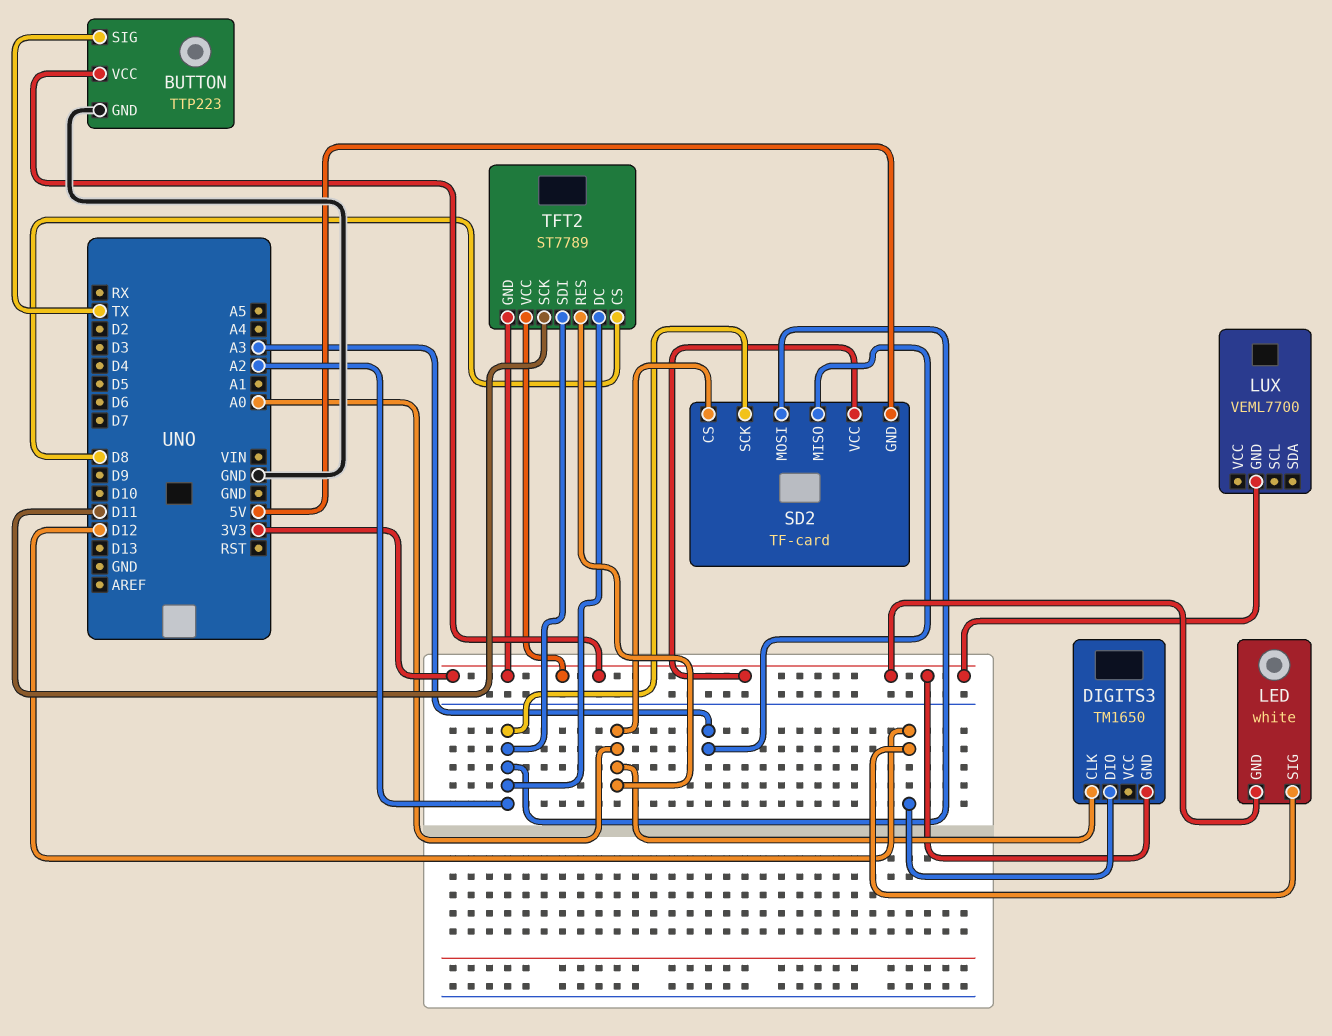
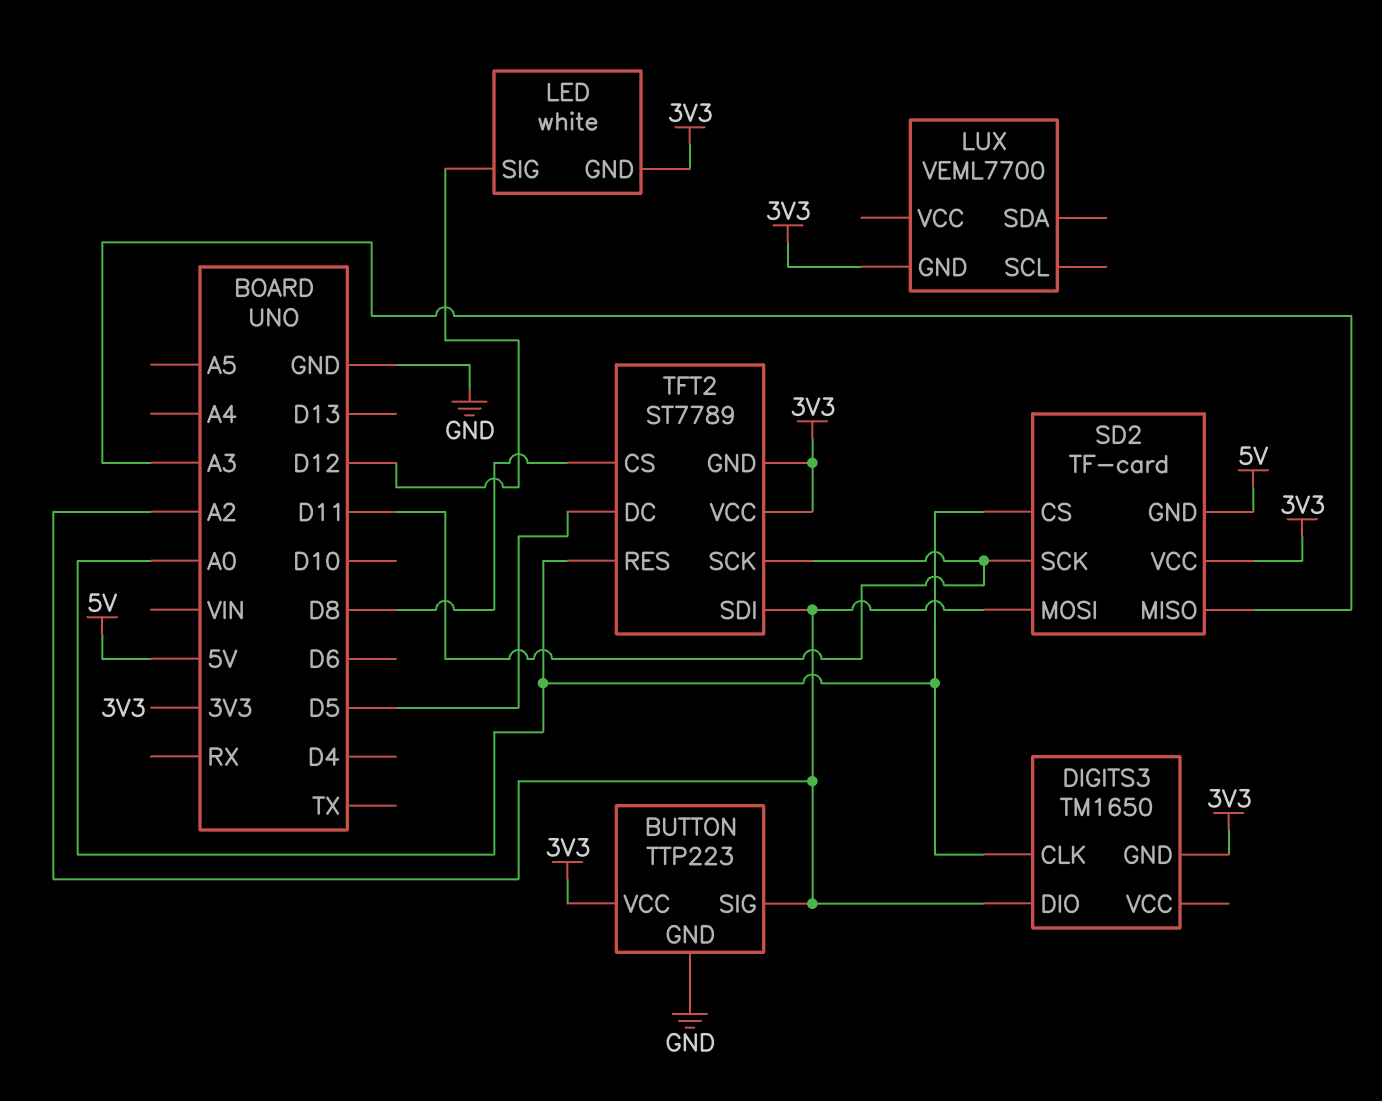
BUTTON pin SIG: TX -> A2
DIGITS3 pin DIO: D12 -> A2
SD2 pin SCK: A2 -> D11
TFT2 pin DC: A2 -> D5

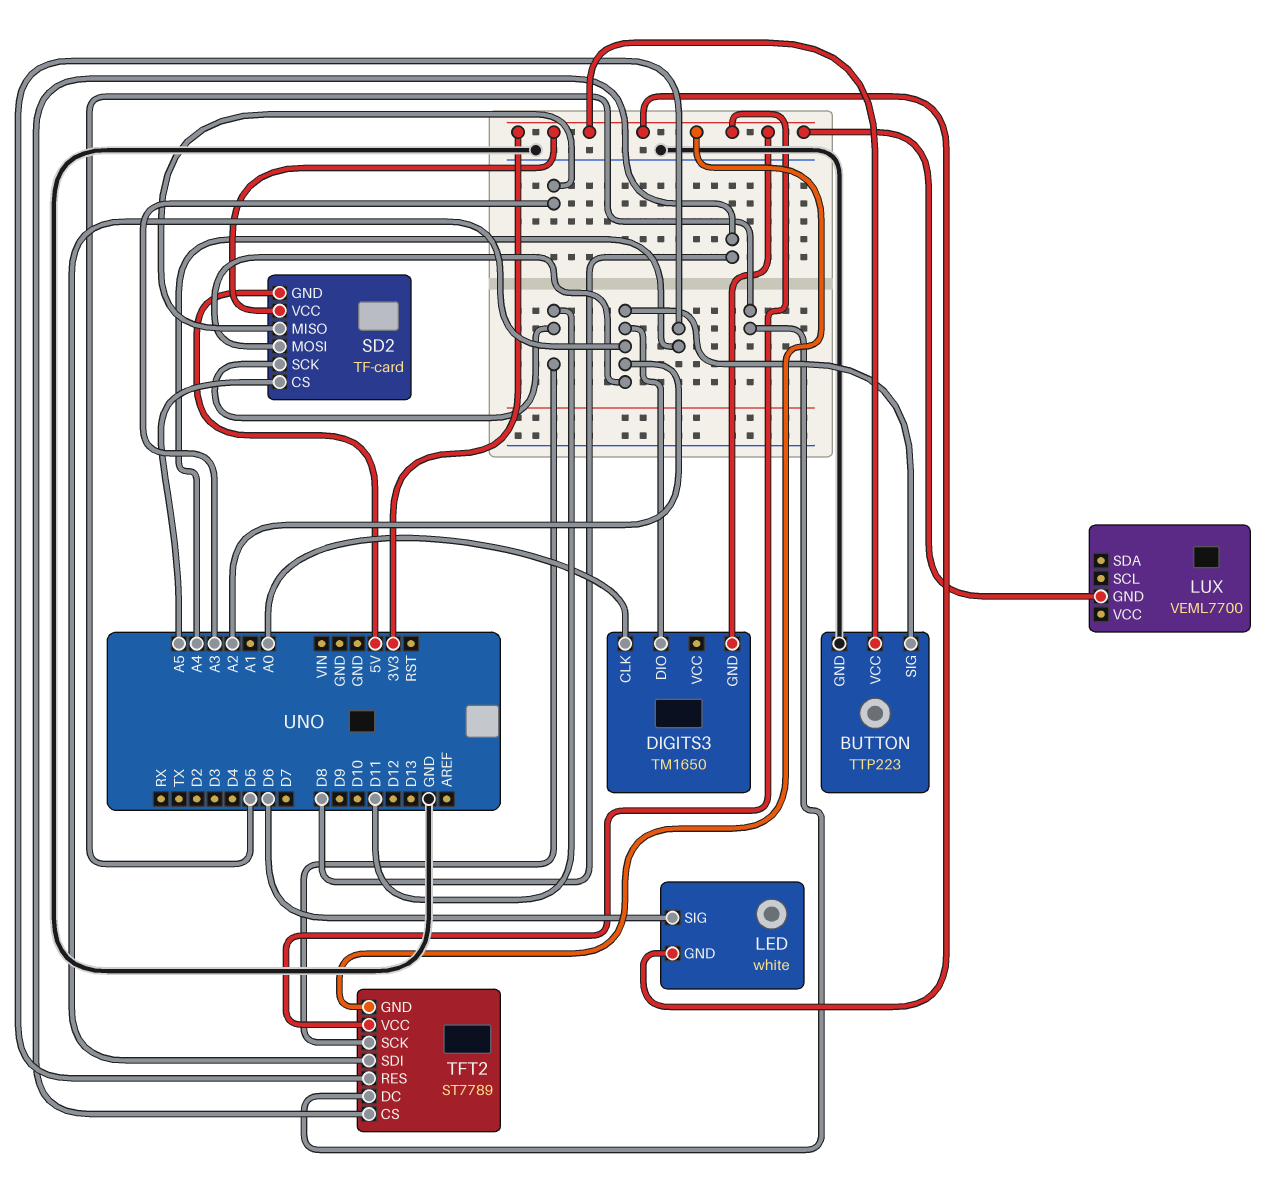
LED pin SIG: D12 -> D6
SD2 pin CS: A0 -> A5
TFT2 pin RES: A0 -> A4

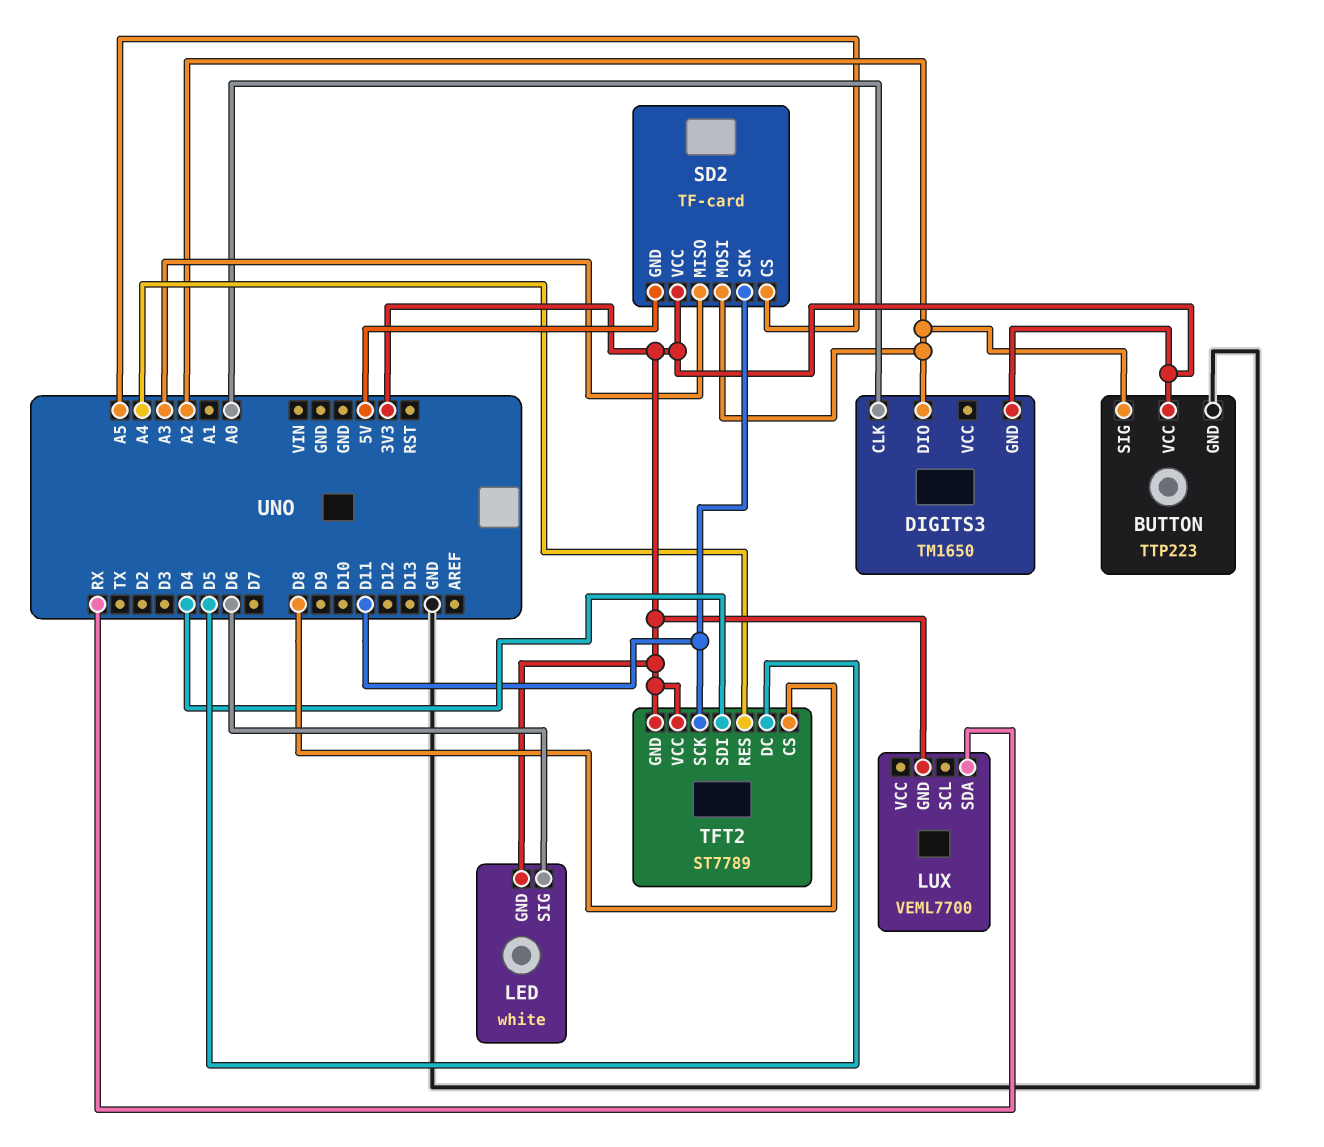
LUX pin SDA: none -> RX
TFT2 pin SDI: A2 -> D4

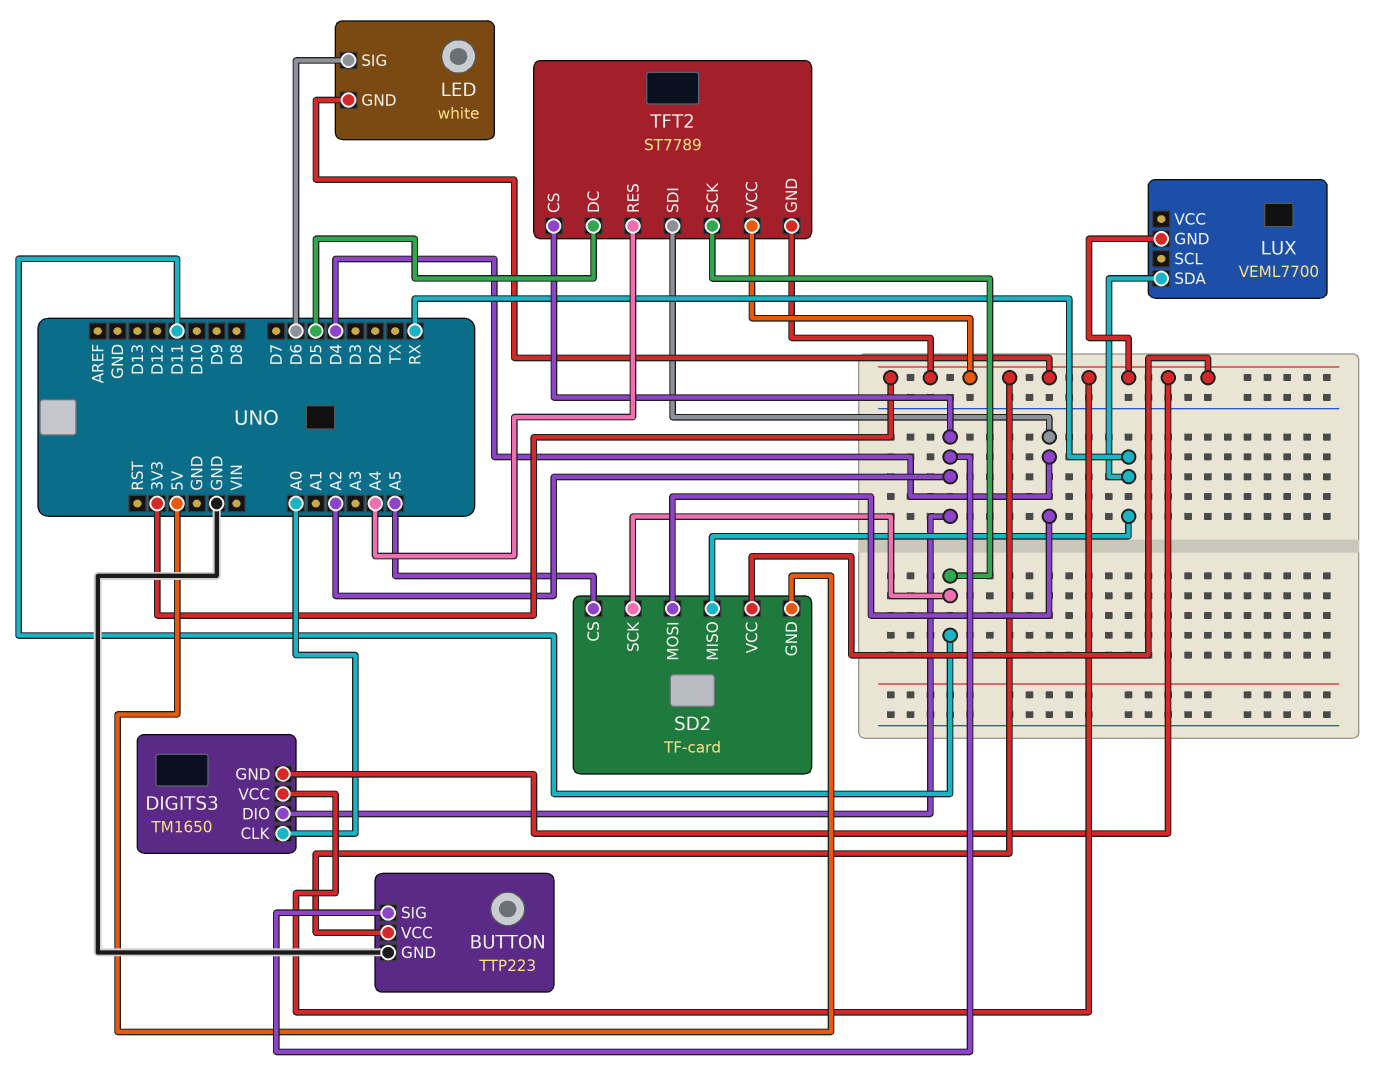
DIGITS3 pin VCC: none -> 3V3
SD2 pin MISO: A3 -> RX
SD2 pin MOSI: A2 -> D4
TFT2 pin CS: D8 -> A2

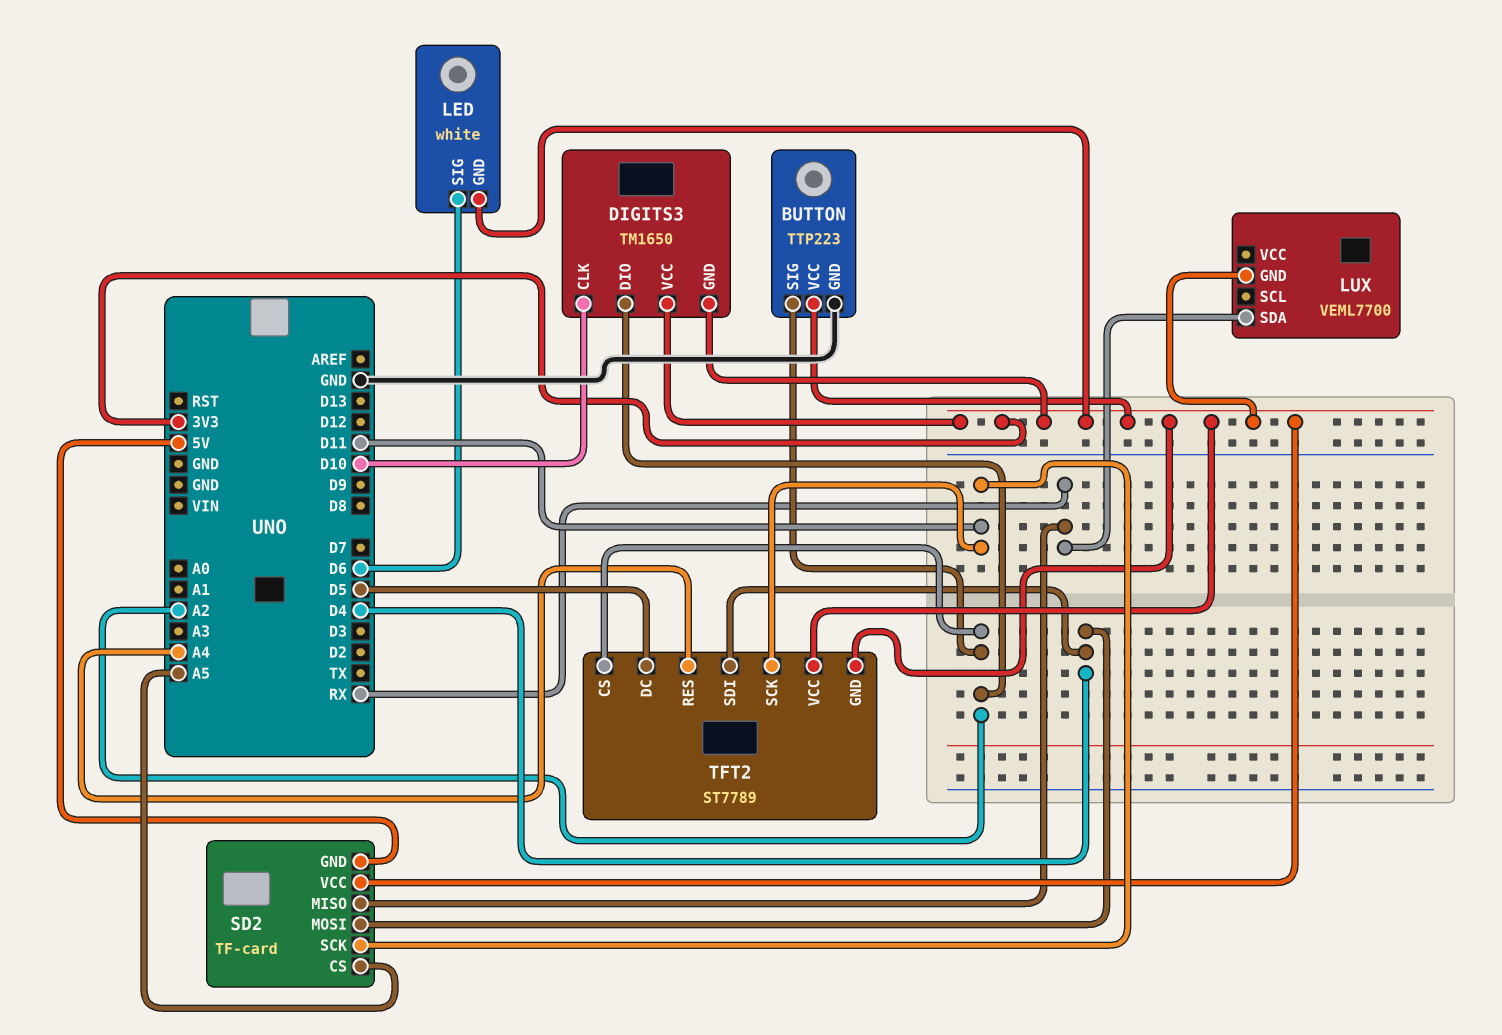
DIGITS3 pin CLK: A0 -> D10

